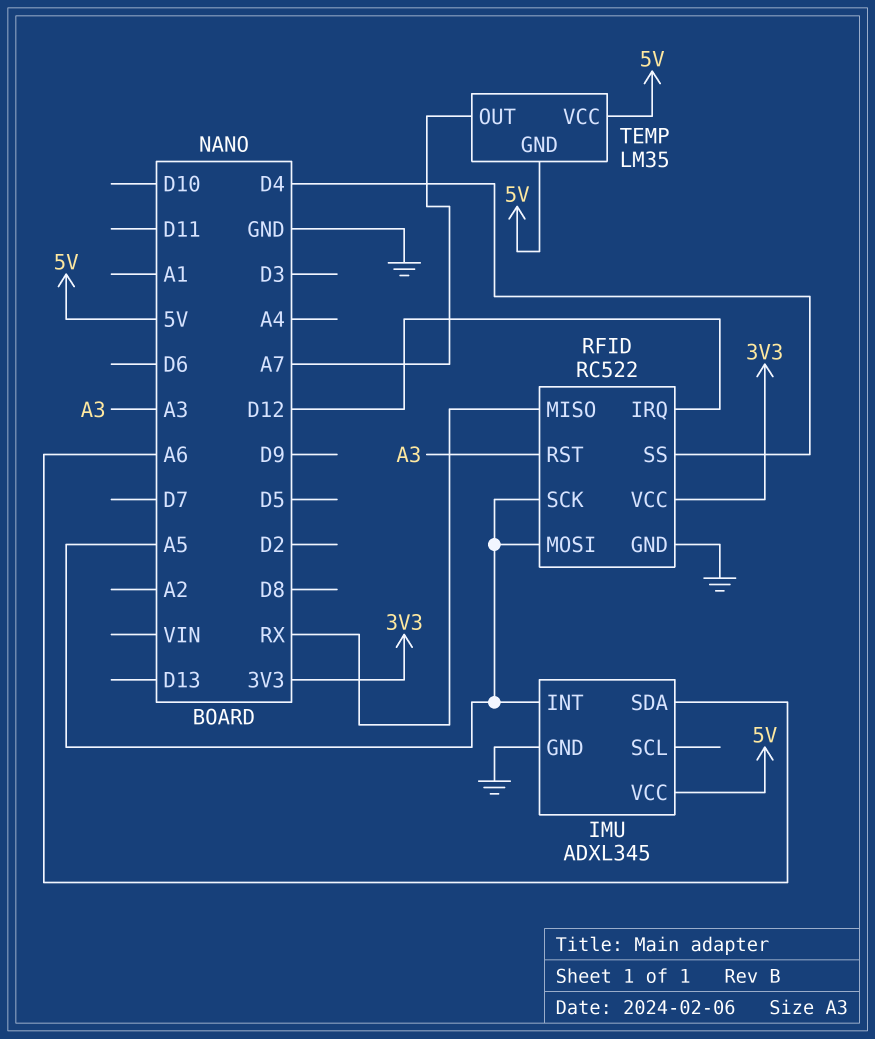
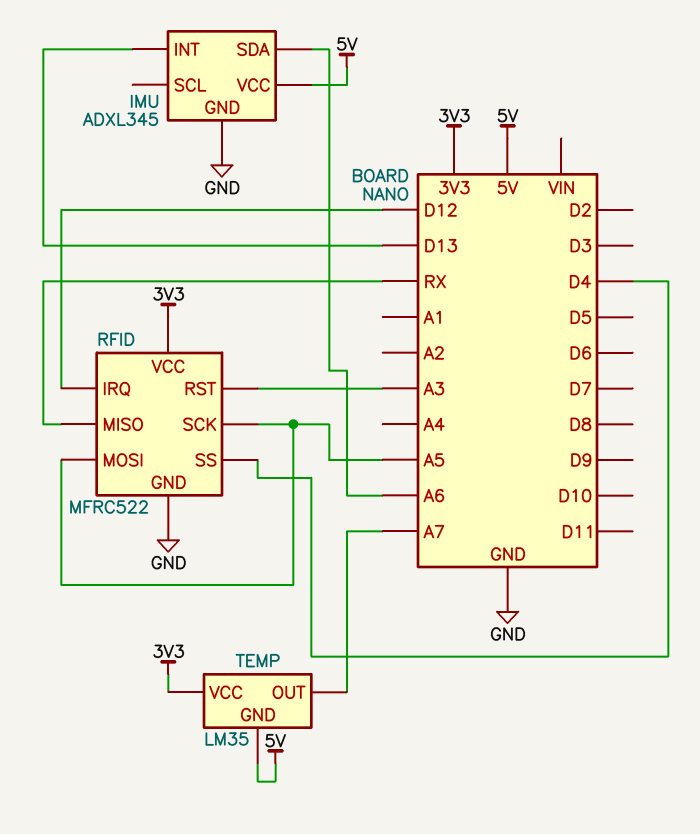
IMU pin INT: A5 -> D13
RFID: RC522 -> MFRC522
TEMP pin VCC: 5V -> 3V3

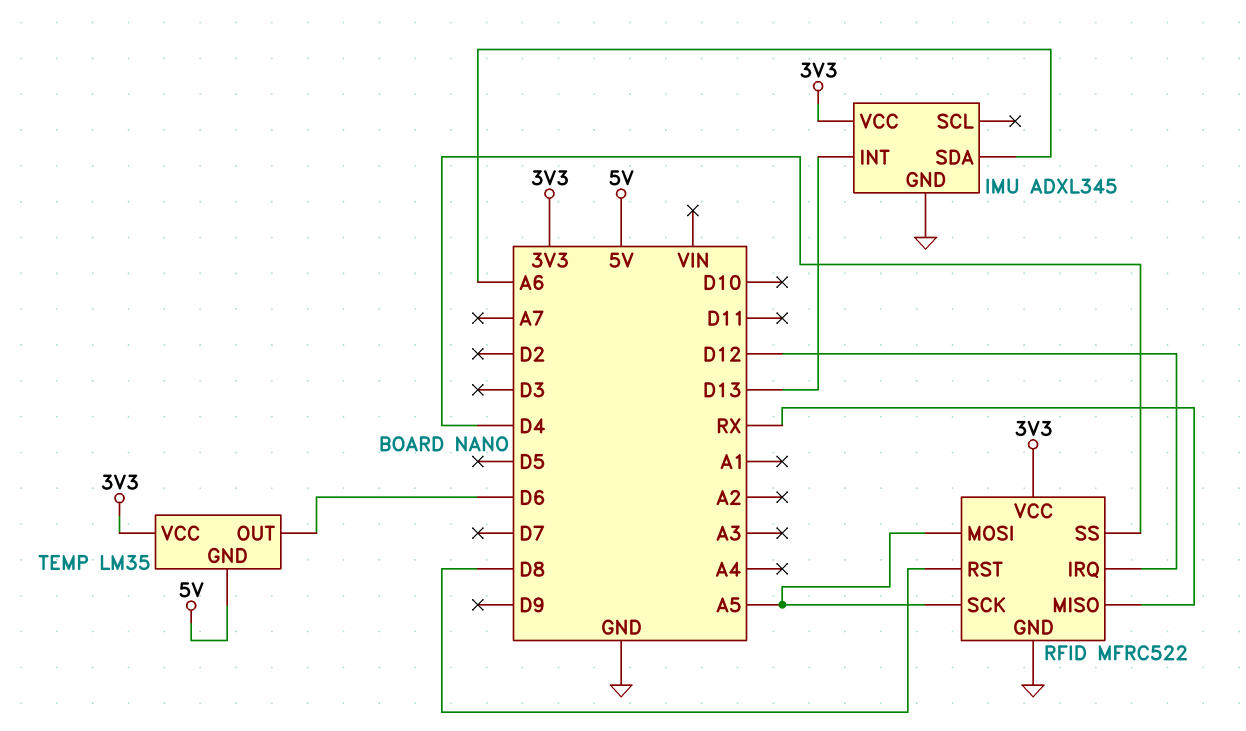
IMU pin VCC: 5V -> 3V3
RFID pin RST: A3 -> D8
TEMP pin OUT: A7 -> D6

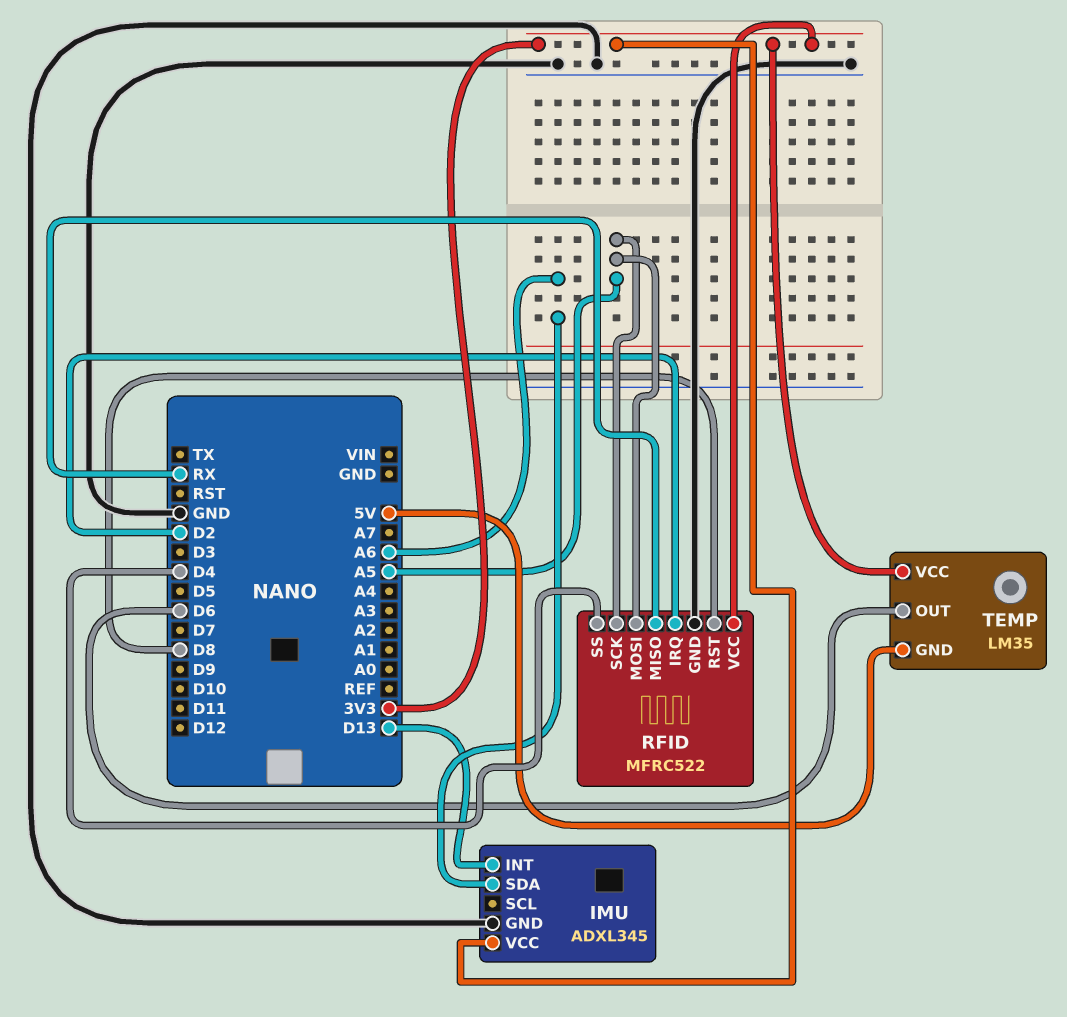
RFID pin IRQ: D12 -> D2

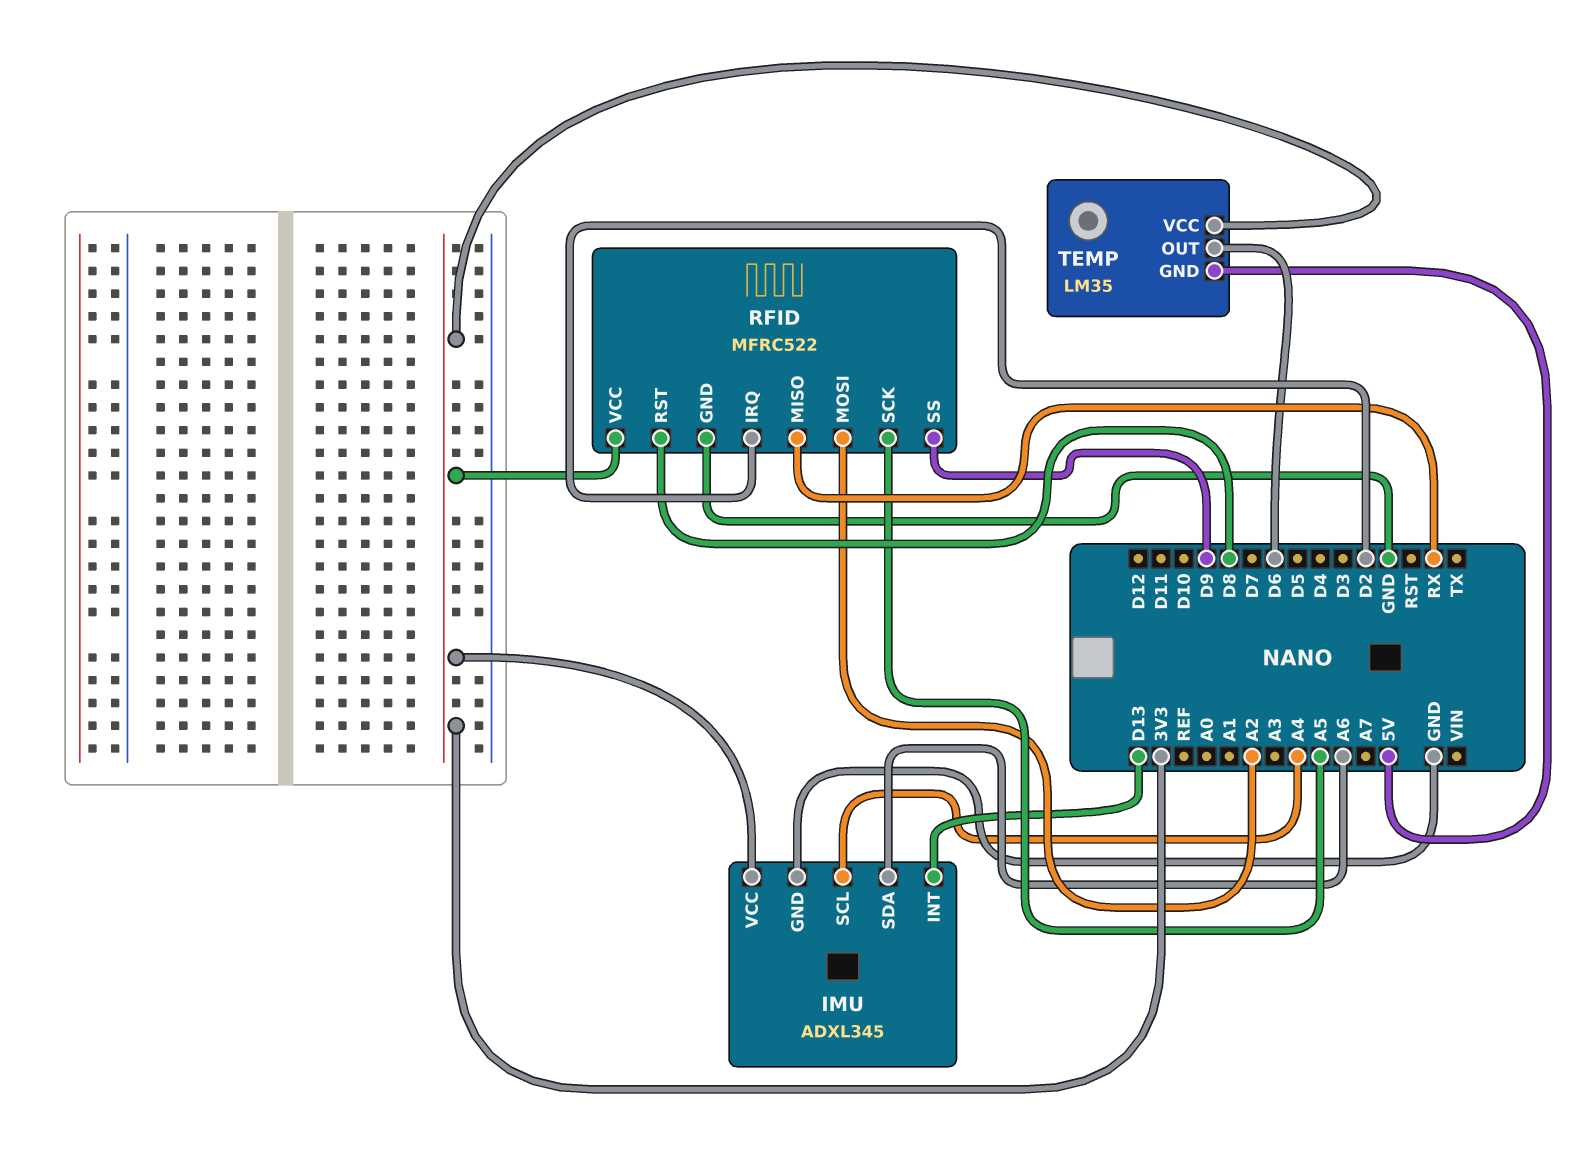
IMU pin SCL: none -> A4
RFID pin MOSI: A5 -> A2
RFID pin SS: D4 -> D9

